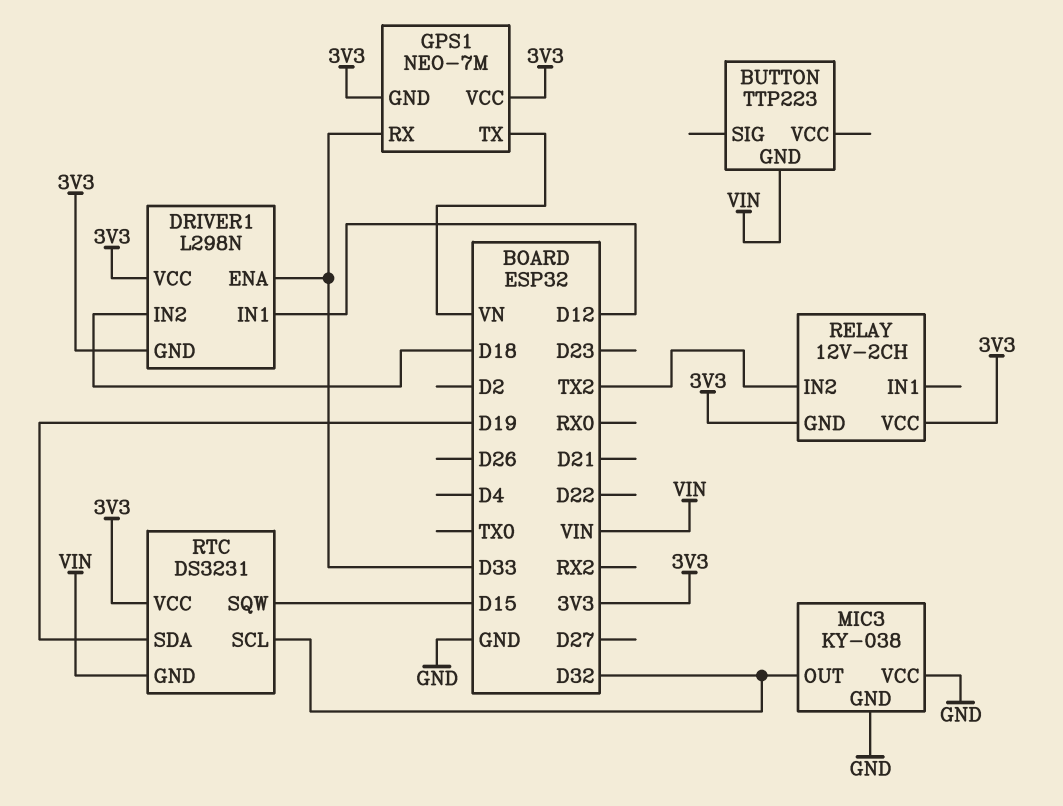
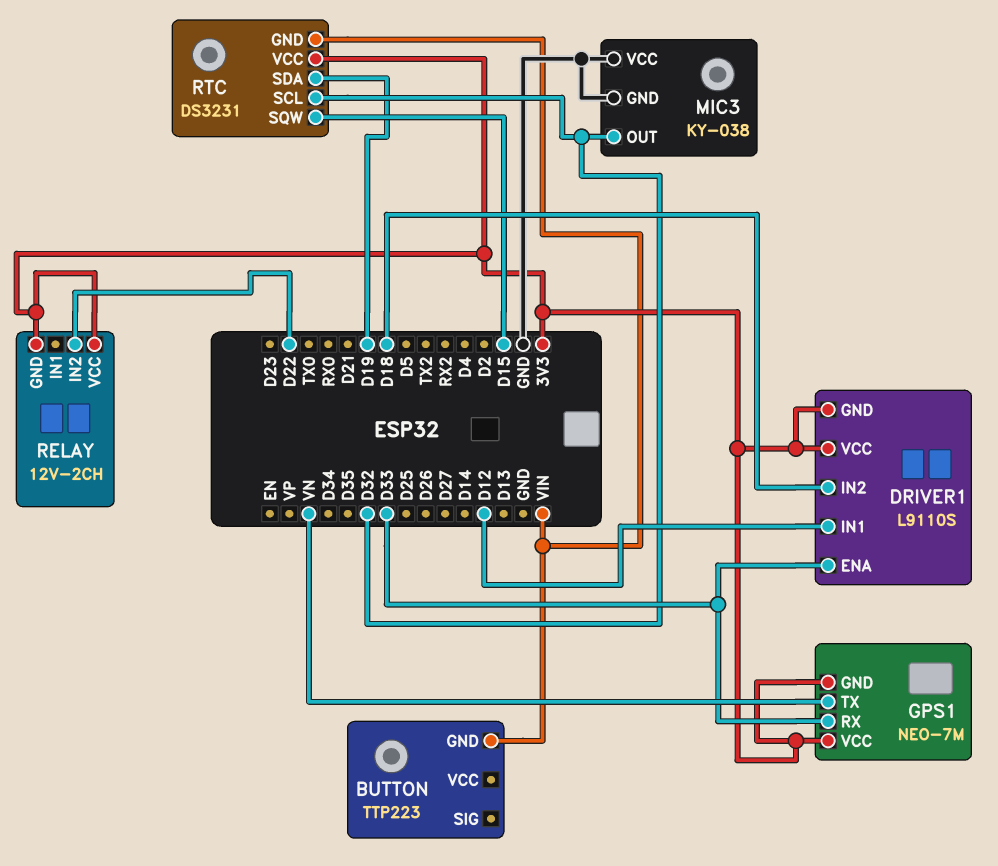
DRIVER1: L298N -> L9110S
RELAY pin IN2: TX2 -> D22

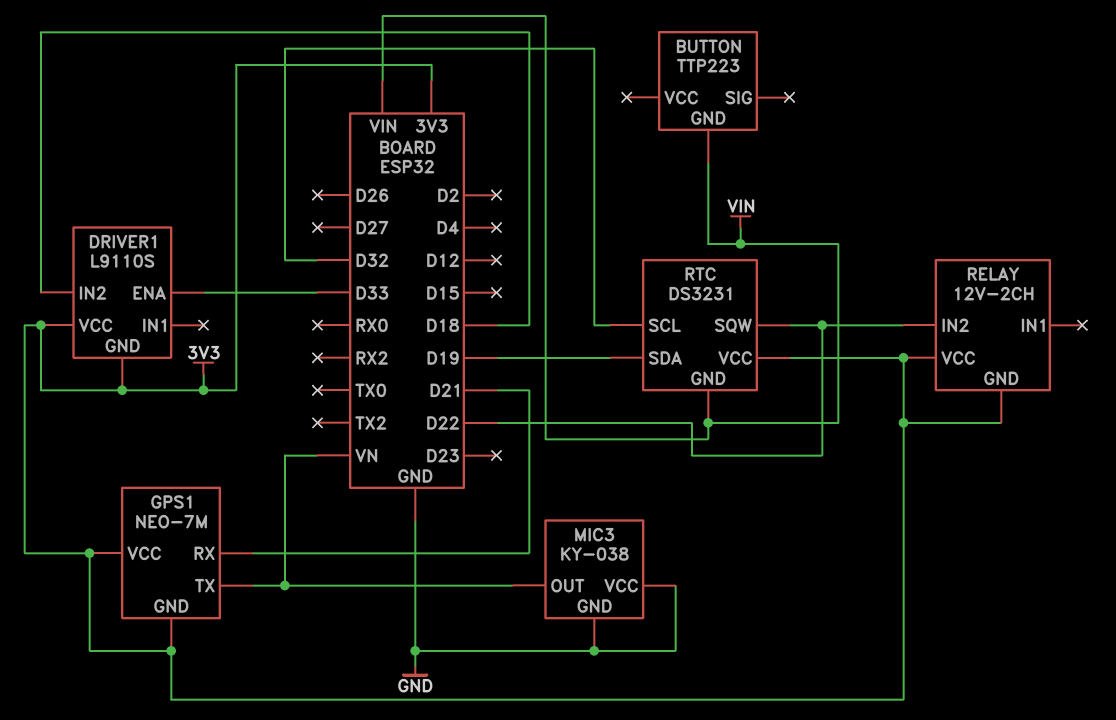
DRIVER1 pin IN1: D12 -> none
GPS1 pin RX: D33 -> D21
MIC3 pin OUT: D32 -> VN
RTC pin SQW: D15 -> D22

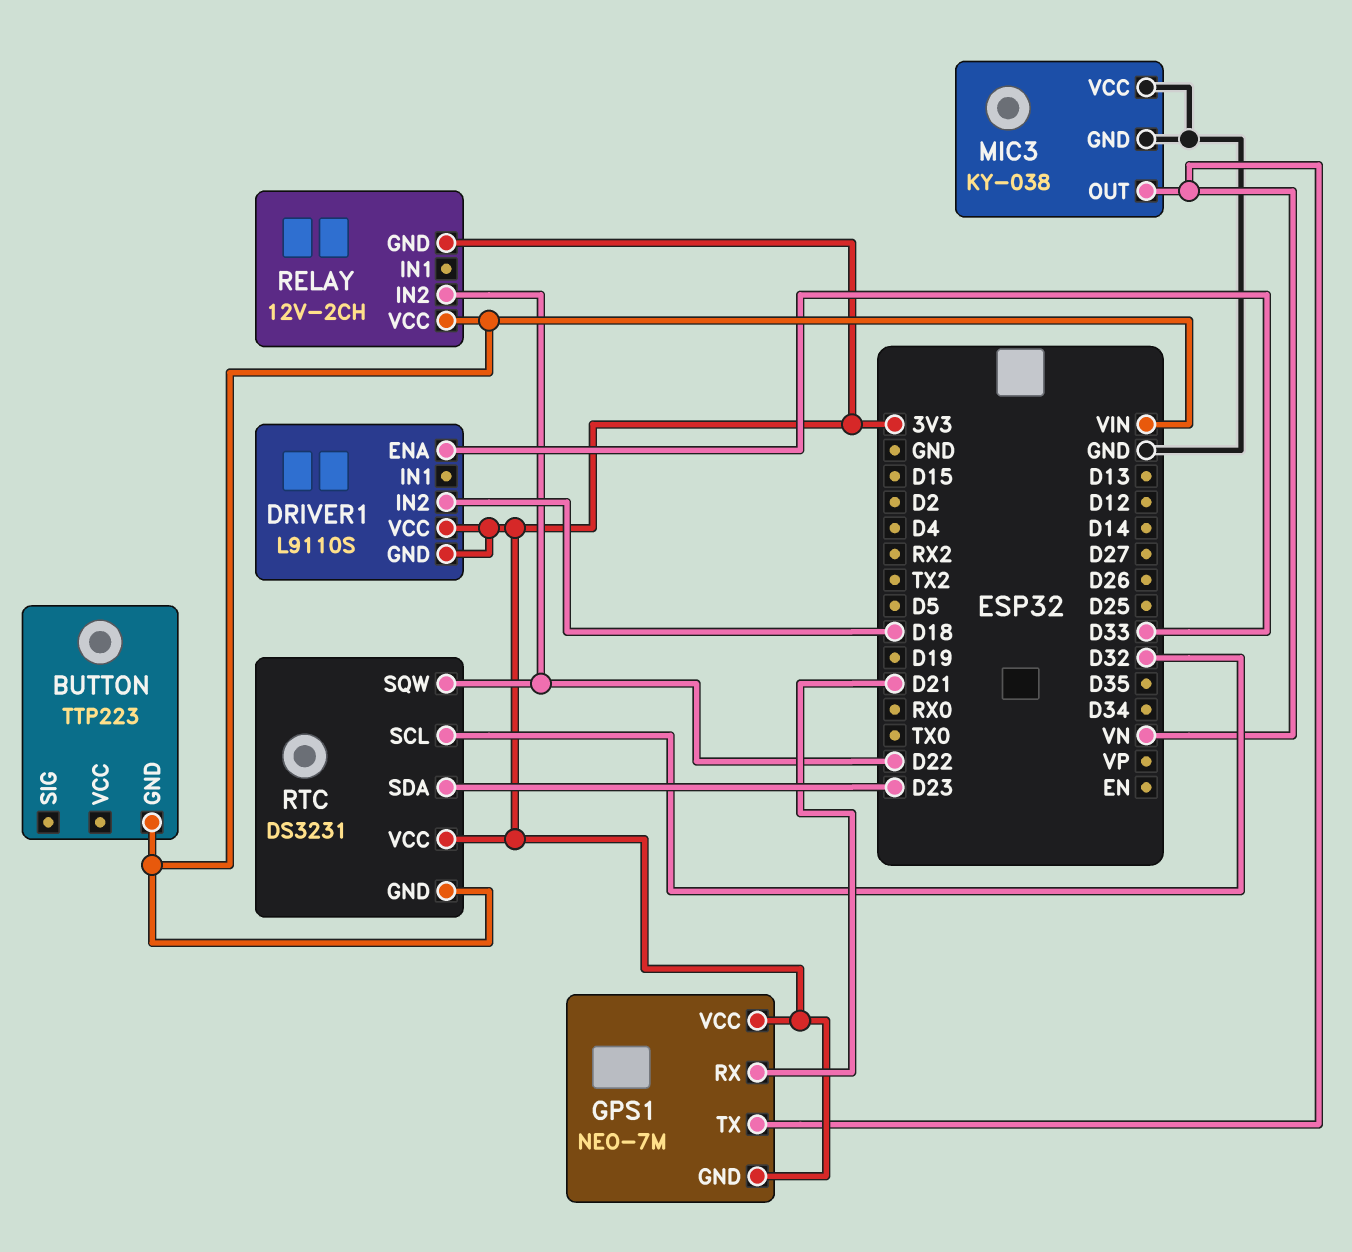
RELAY pin VCC: 3V3 -> VIN
RTC pin SDA: D19 -> D23

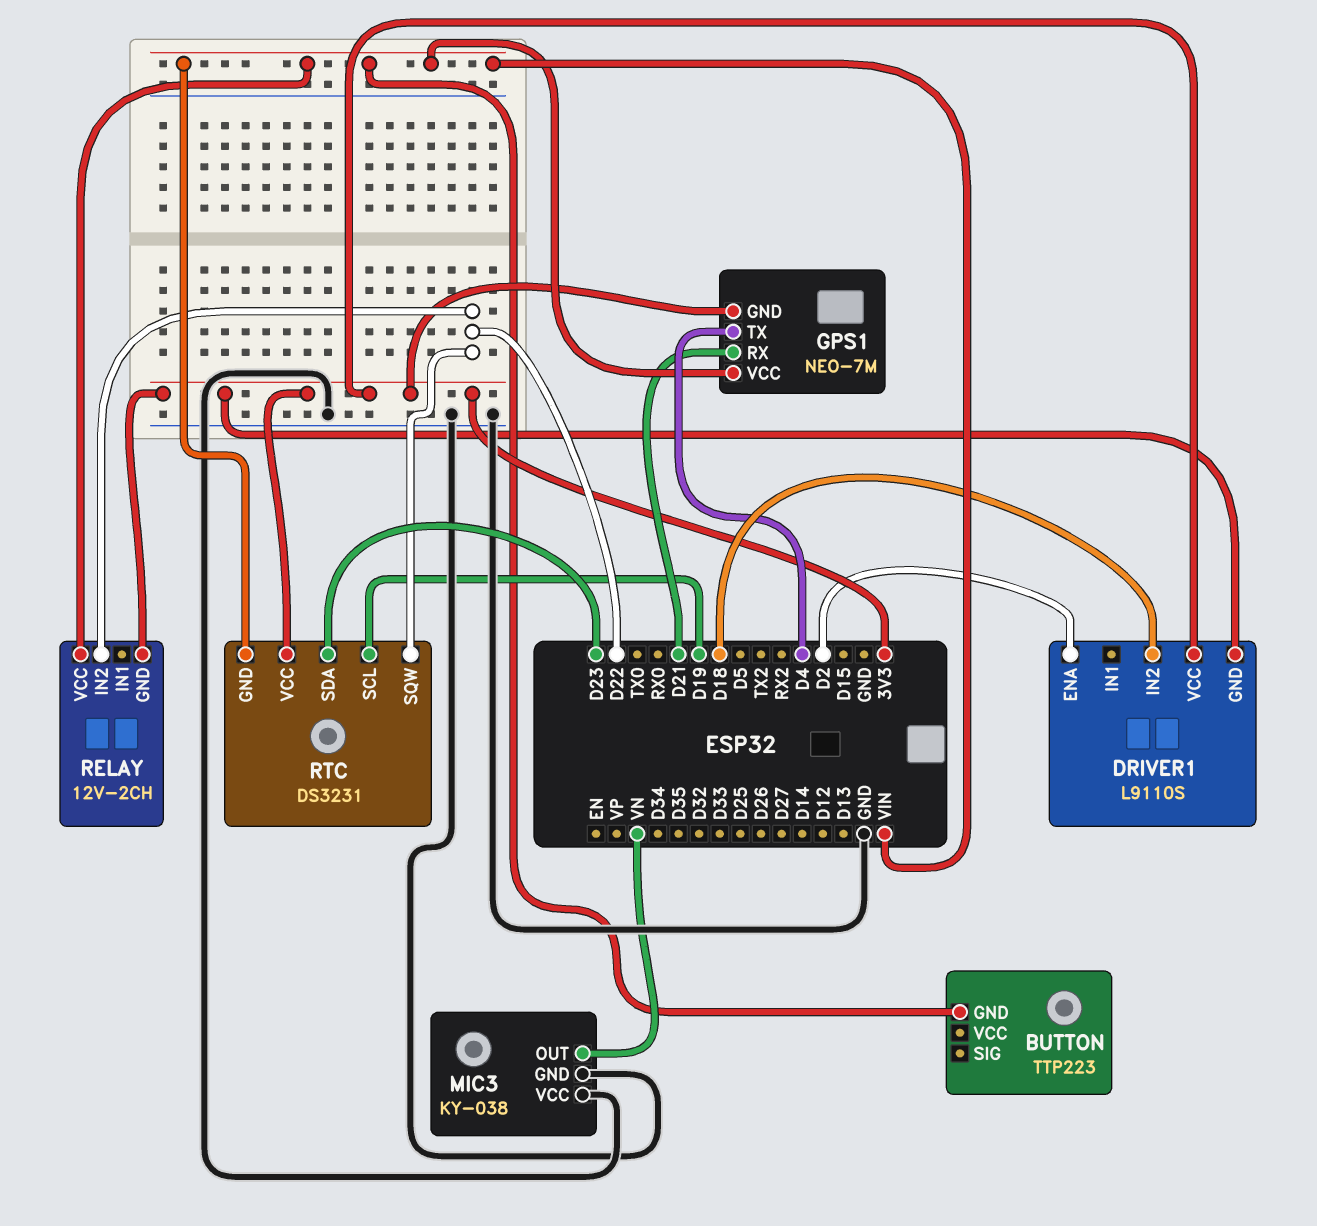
DRIVER1 pin ENA: D33 -> D2
GPS1 pin TX: VN -> D4
GPS1 pin VCC: 3V3 -> VIN
RTC pin SCL: D32 -> D19

